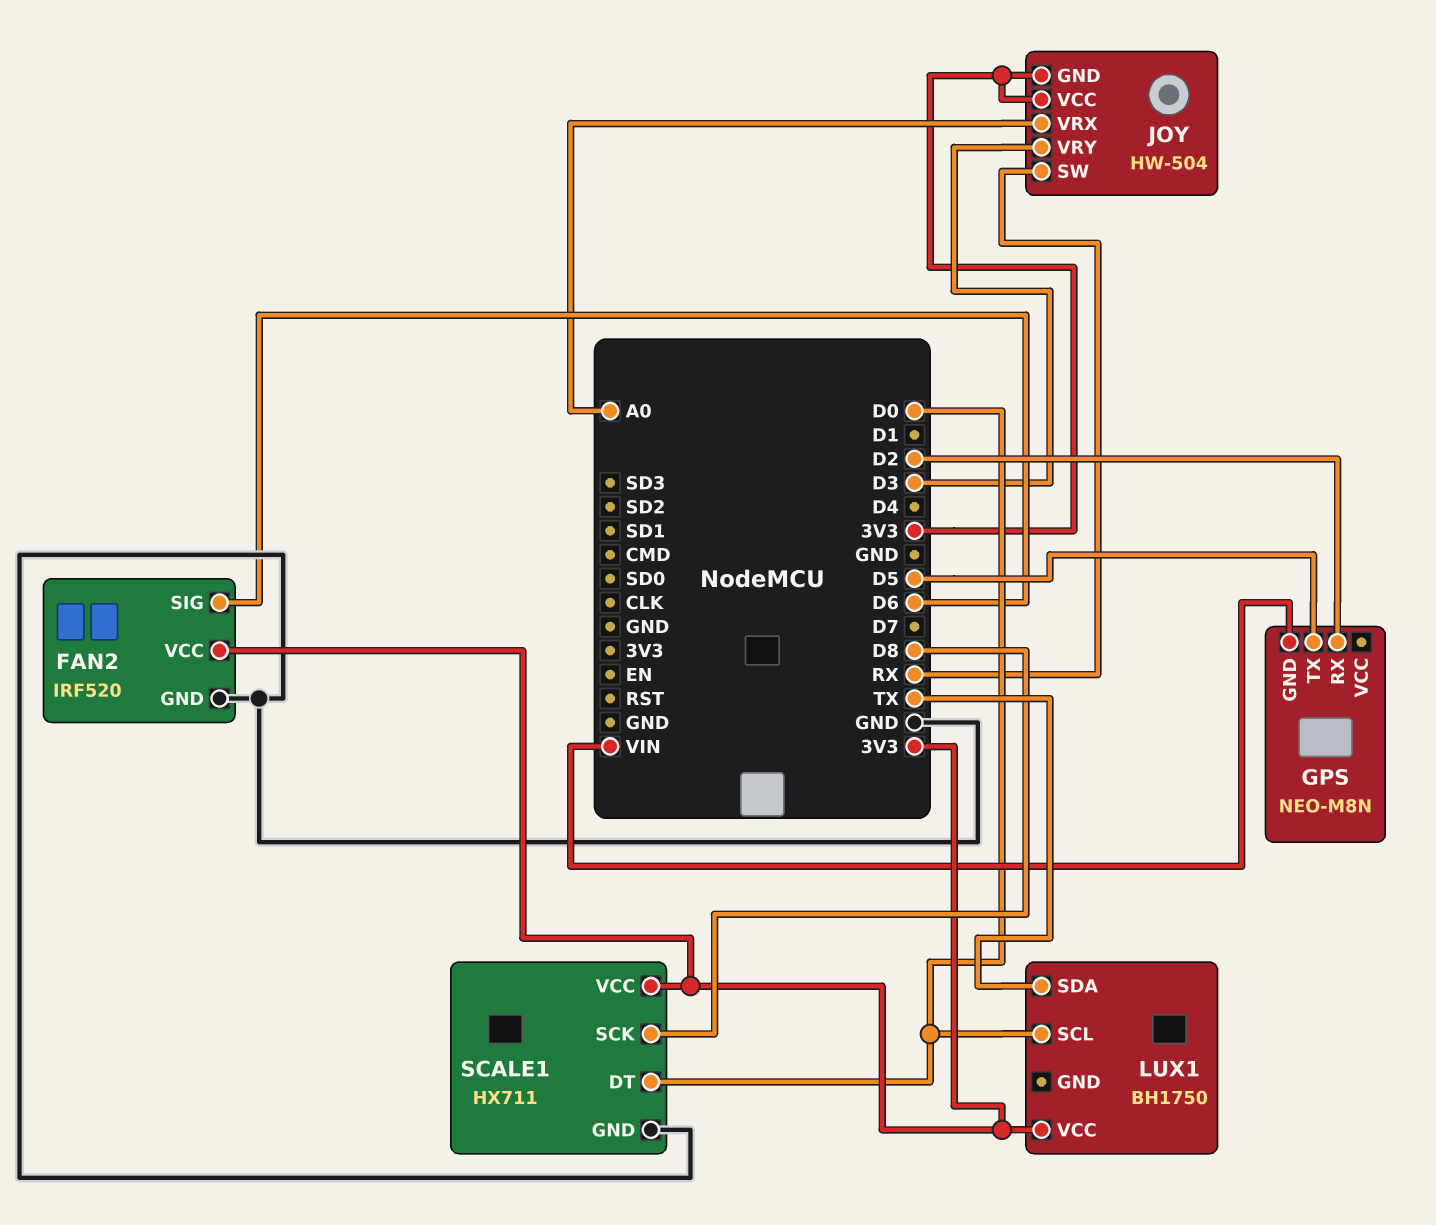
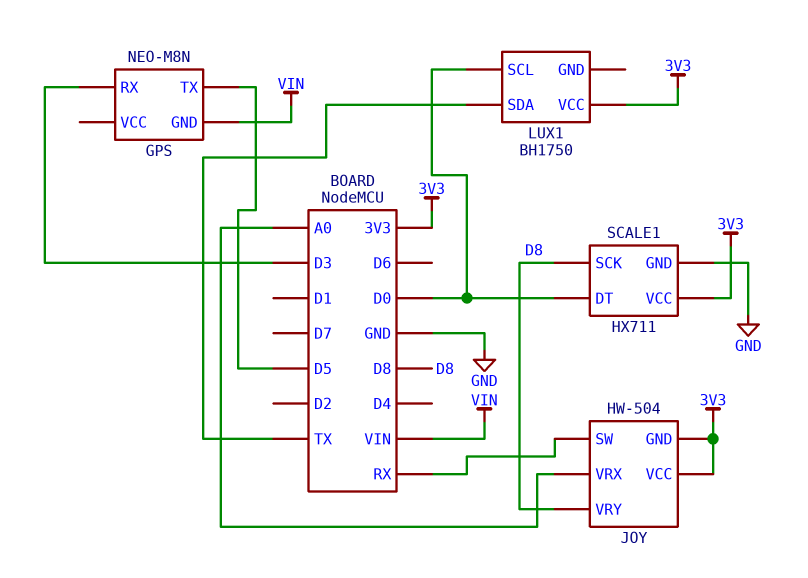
FAN2: IRF520 -> none
FAN2 pin GND: GND -> none
FAN2 pin SIG: D6 -> none
FAN2 pin VCC: 3V3 -> none
GPS pin RX: D2 -> D3
JOY pin VRY: D3 -> D8

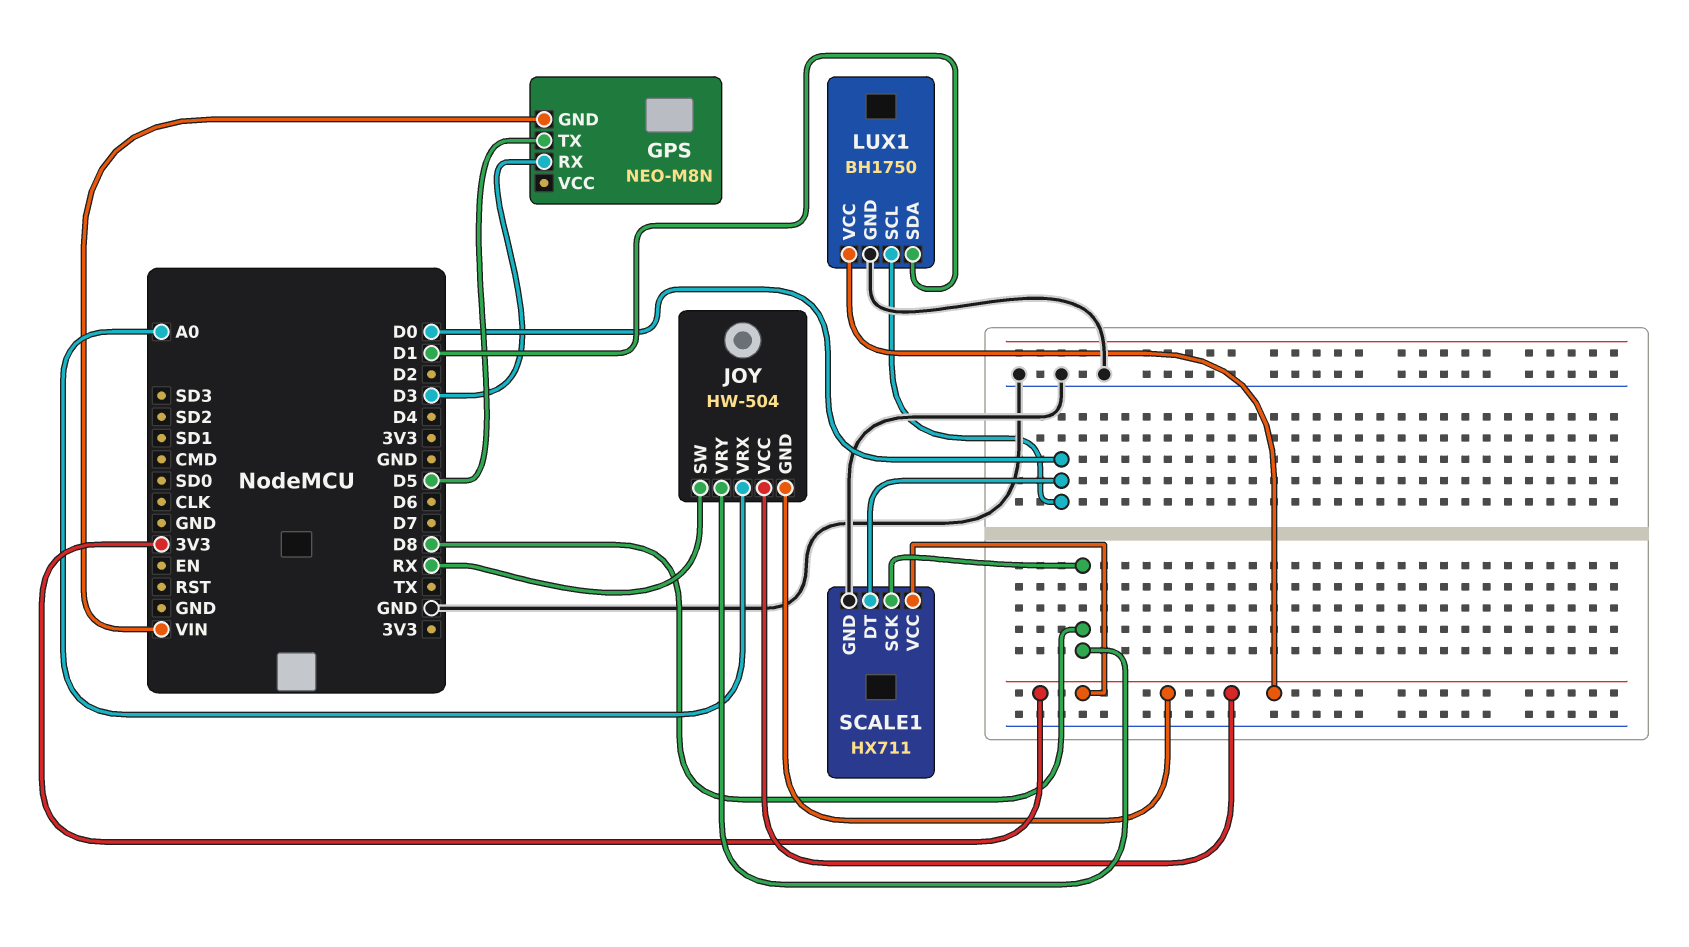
LUX1 pin GND: none -> GND
LUX1 pin SDA: TX -> D1

